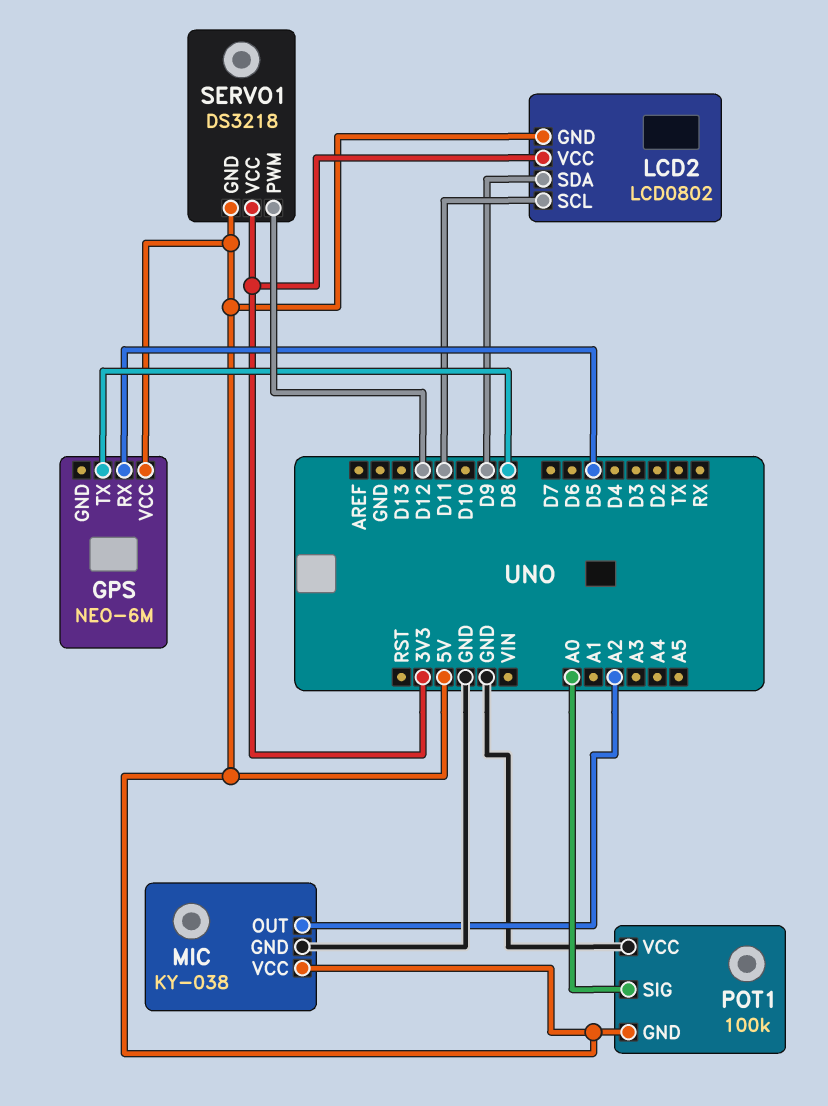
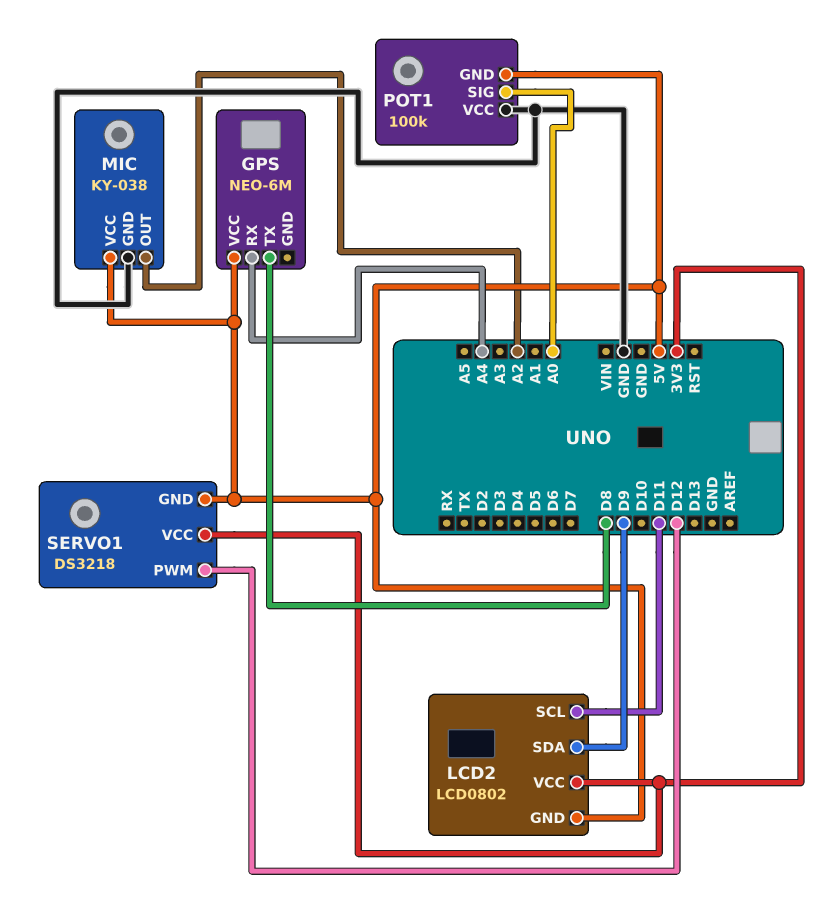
GPS pin RX: D5 -> A4

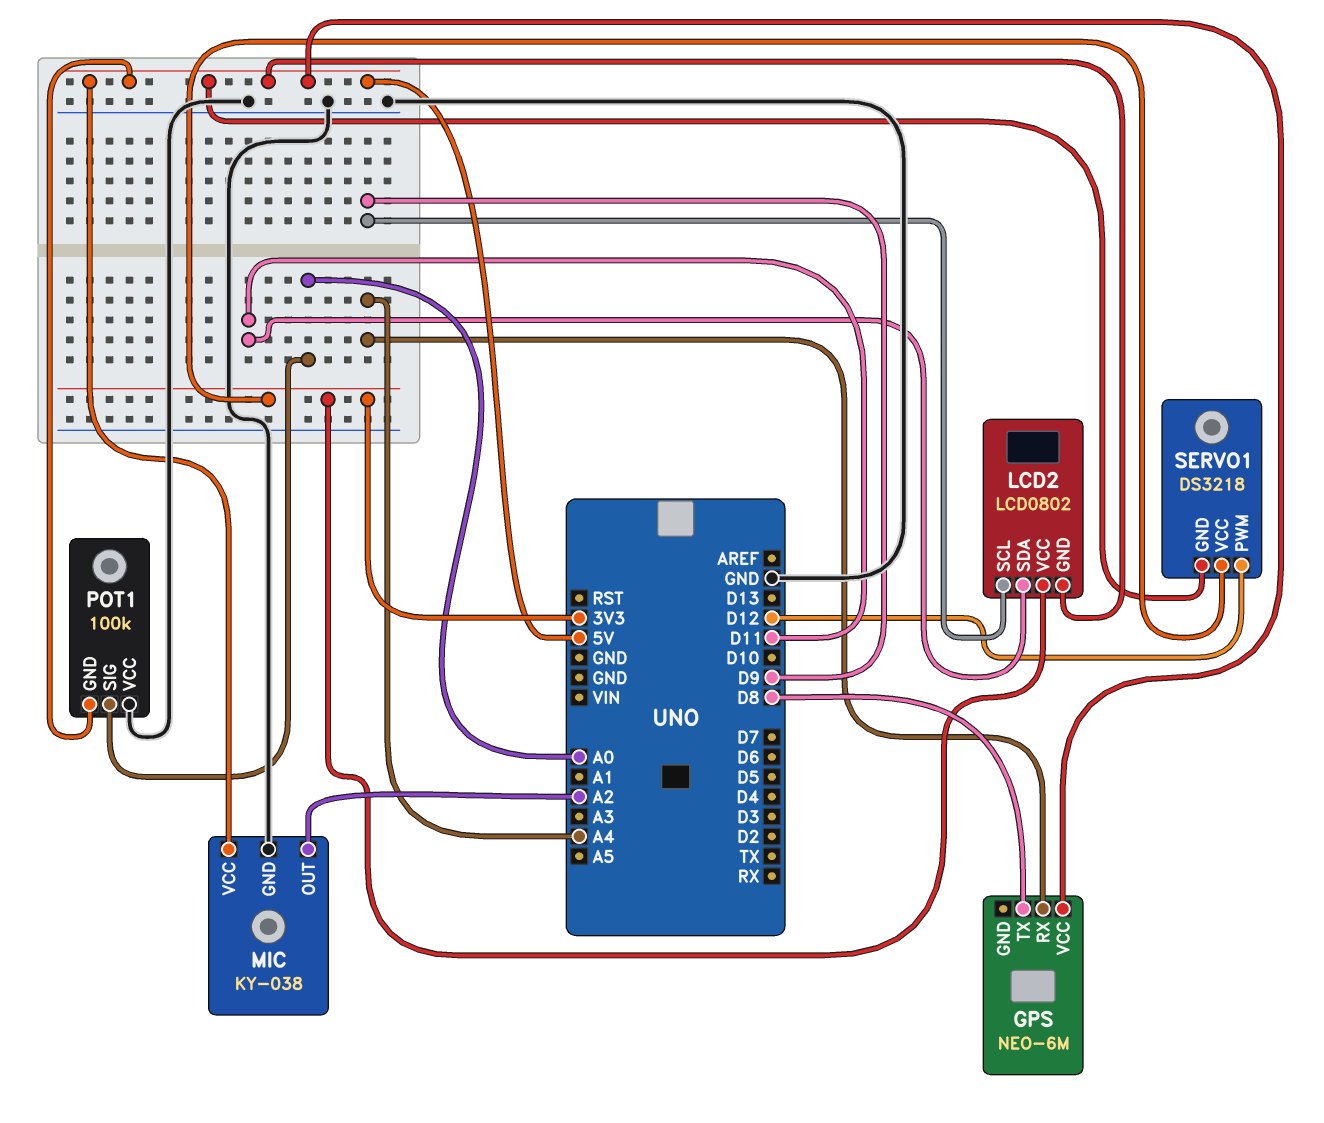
LCD2 pin SCL: D11 -> D9
LCD2 pin SDA: D9 -> D11

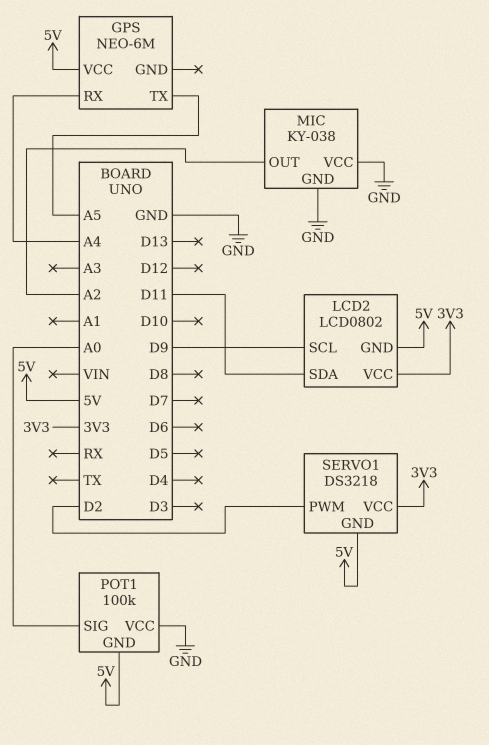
GPS pin TX: D8 -> A5
MIC pin VCC: 5V -> GND
SERVO1 pin PWM: D12 -> D2

